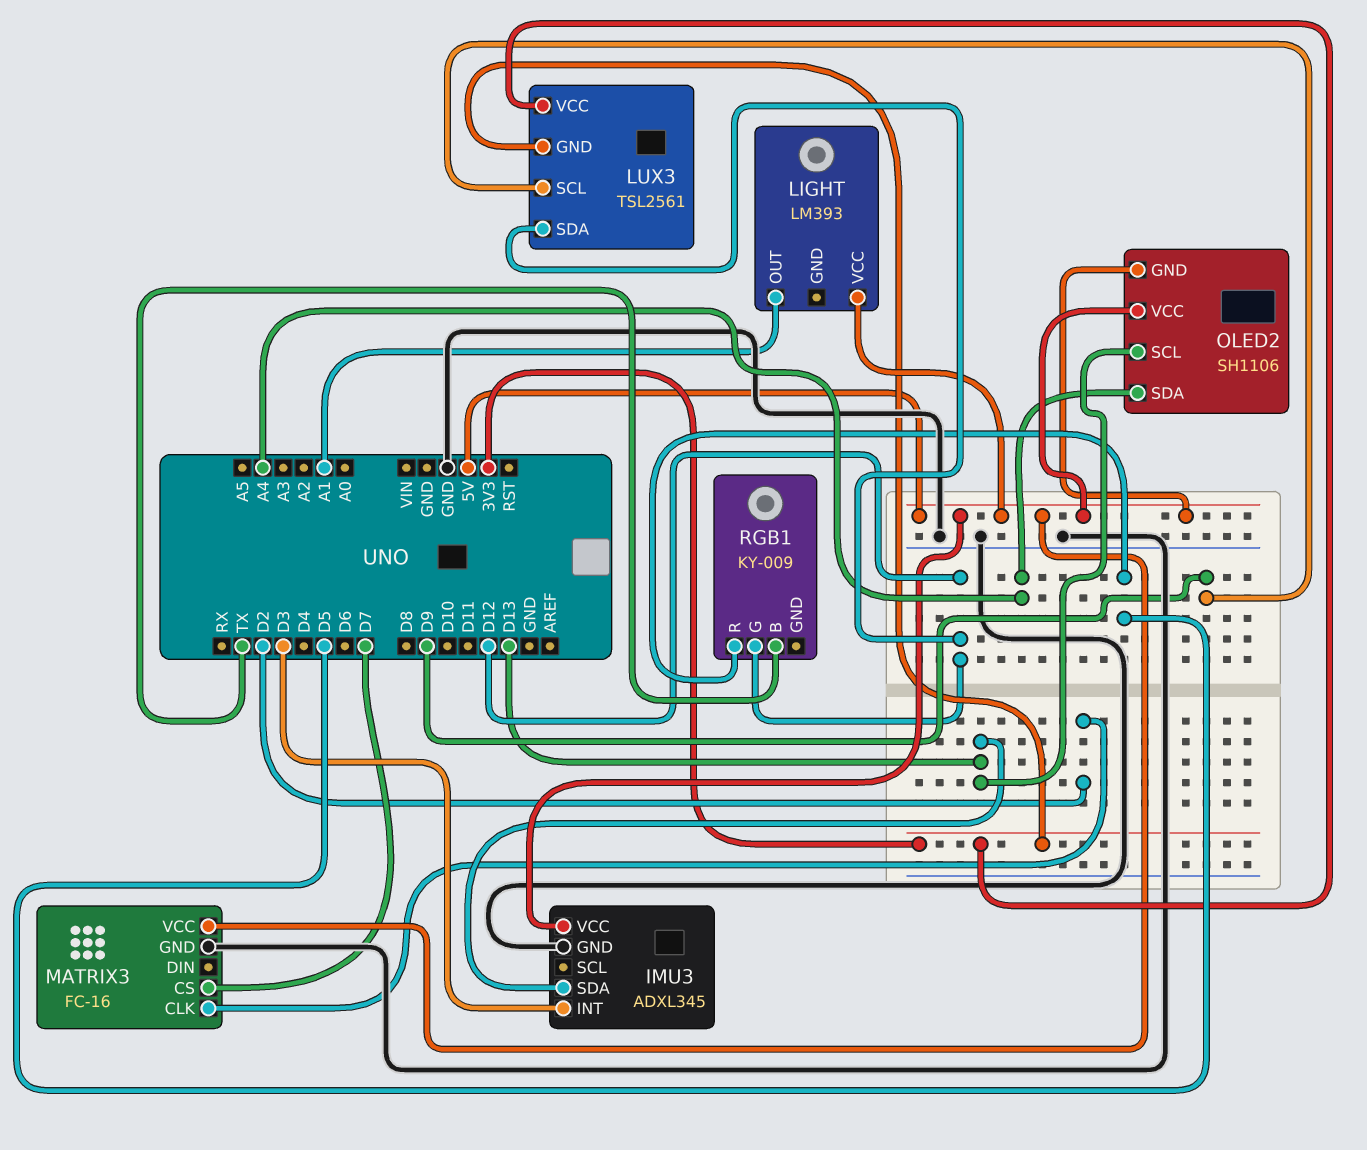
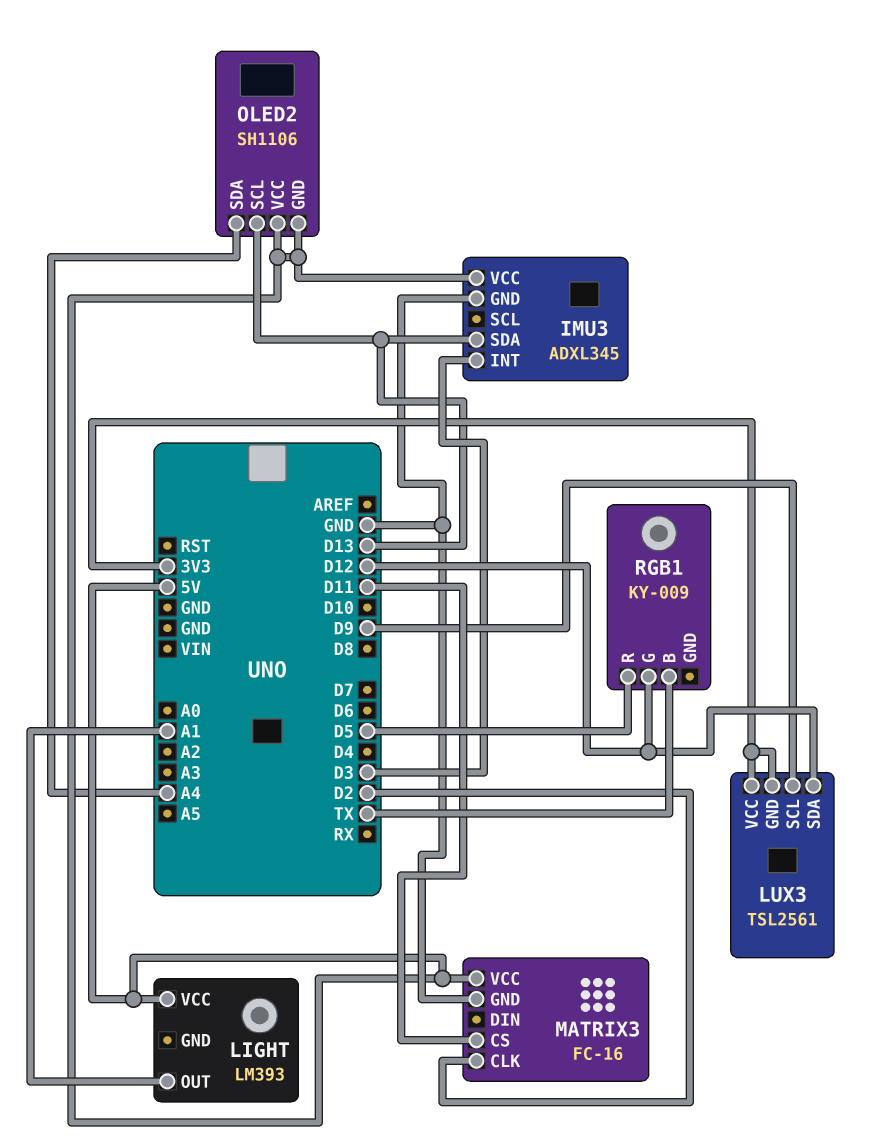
MATRIX3 pin CS: D7 -> D11

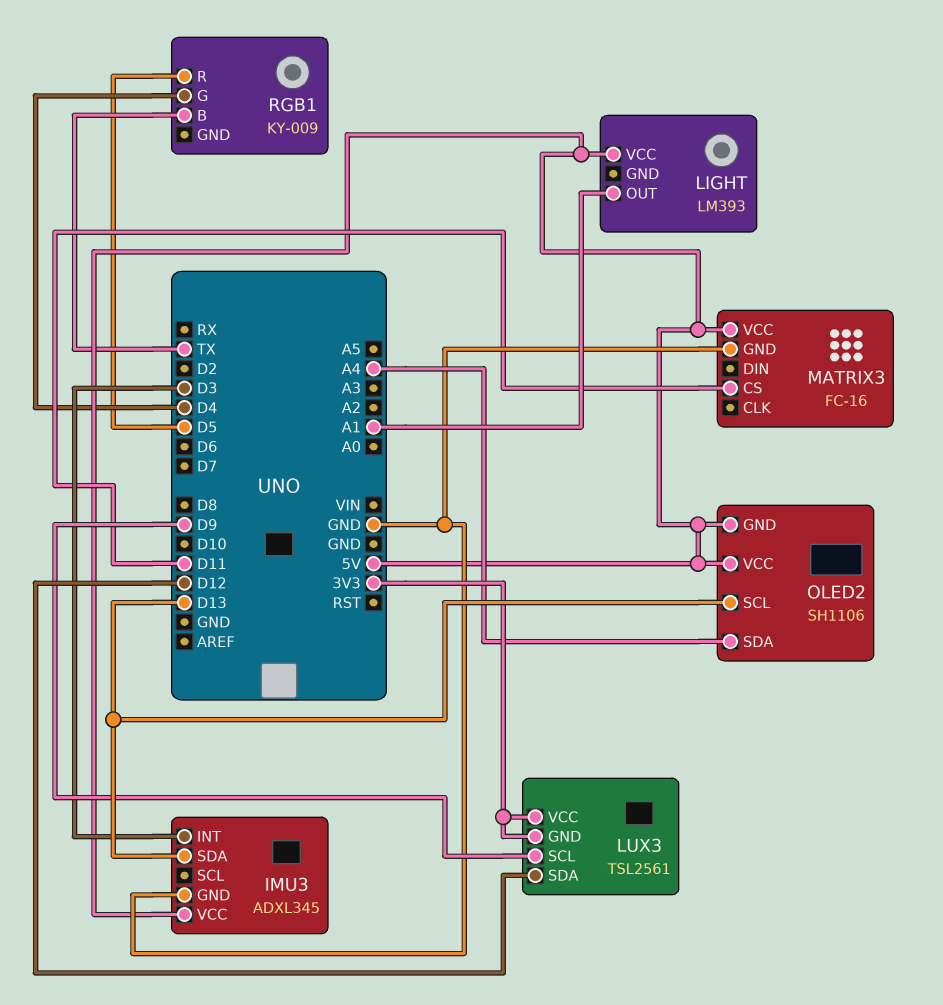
MATRIX3 pin CLK: D2 -> none
RGB1 pin G: D12 -> D4

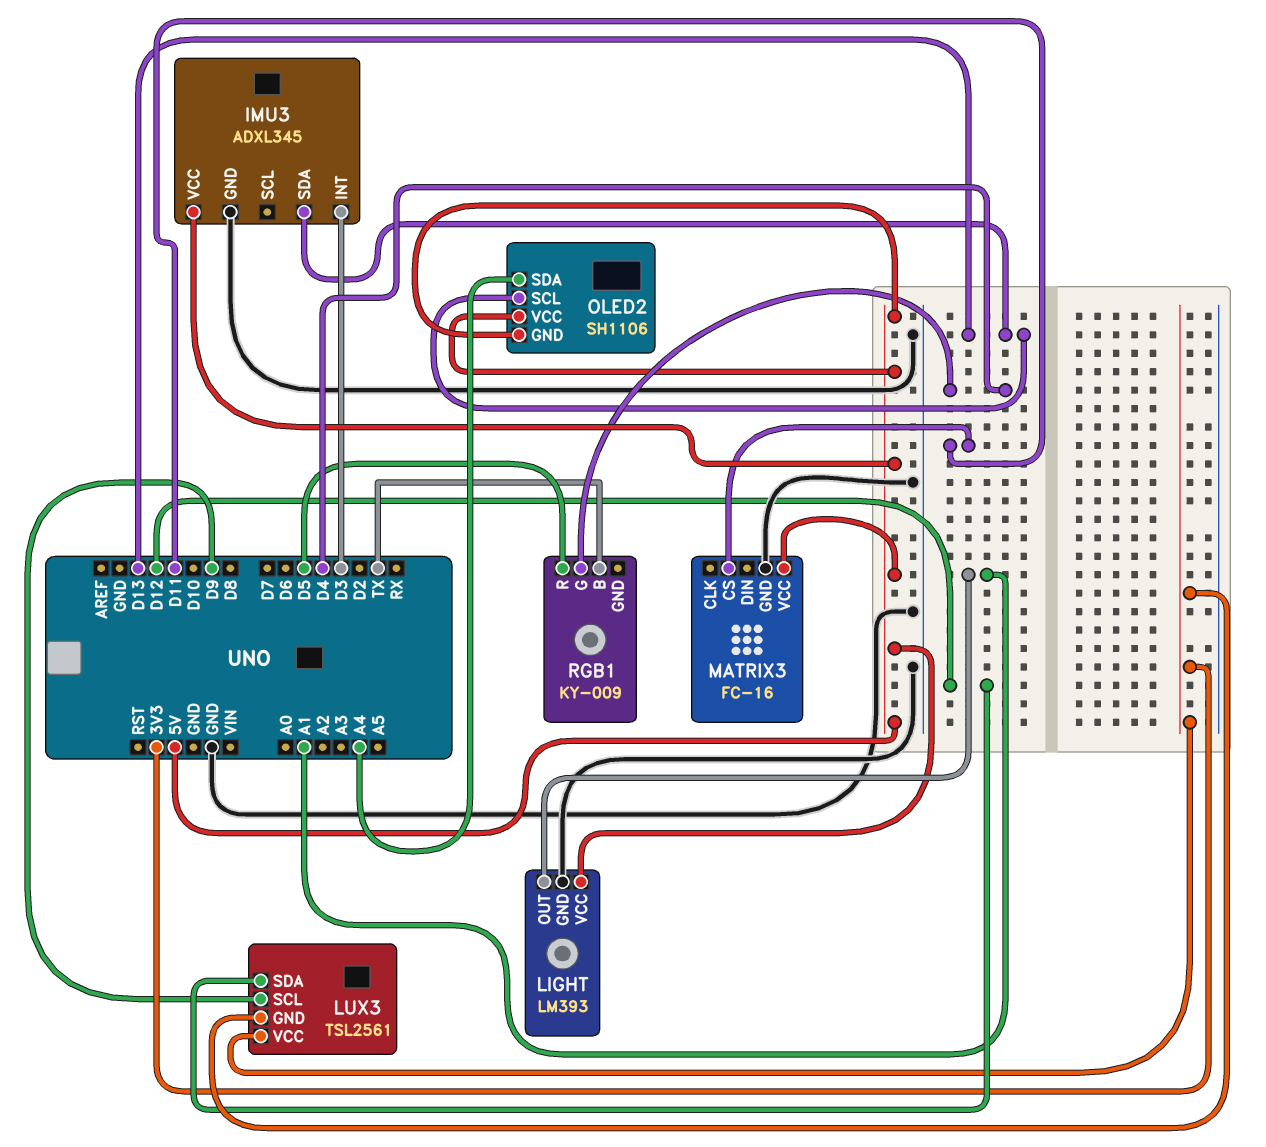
LIGHT pin GND: none -> GND

